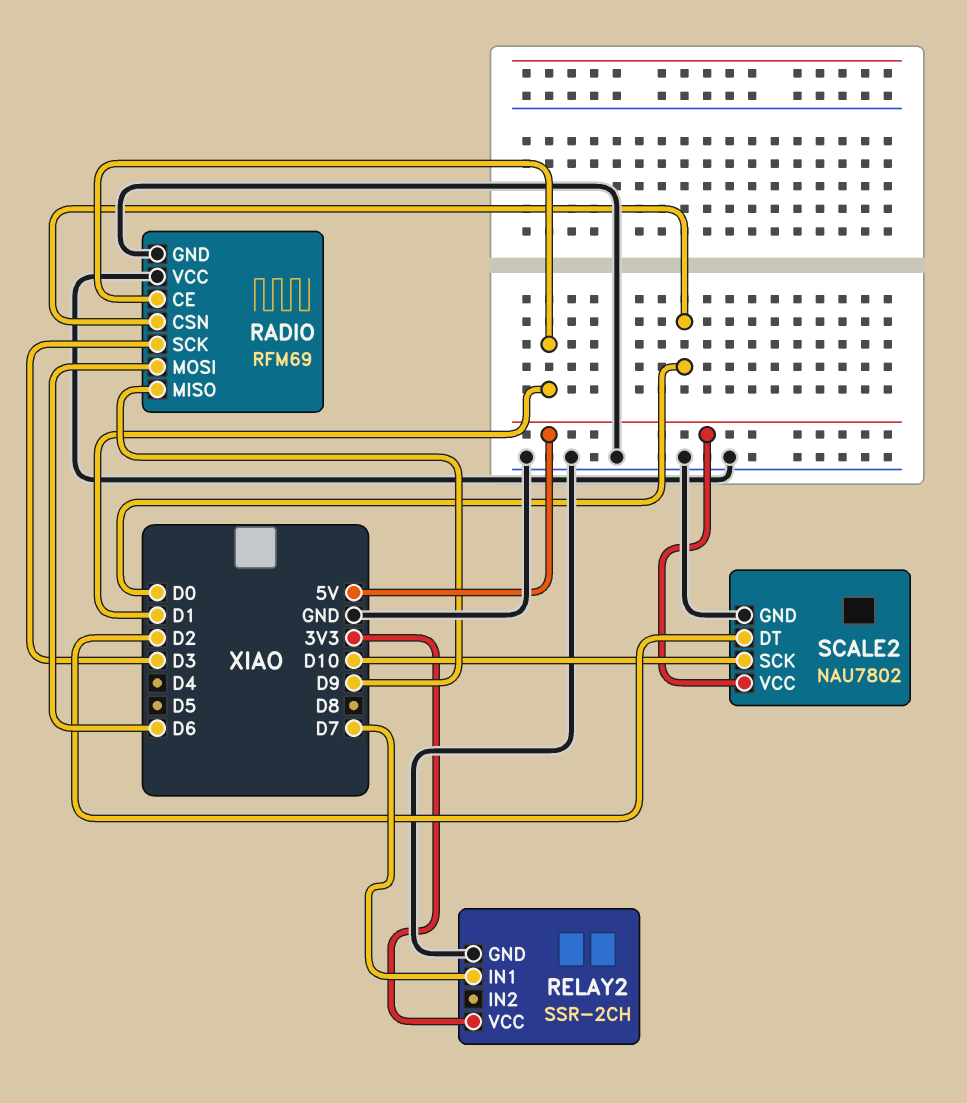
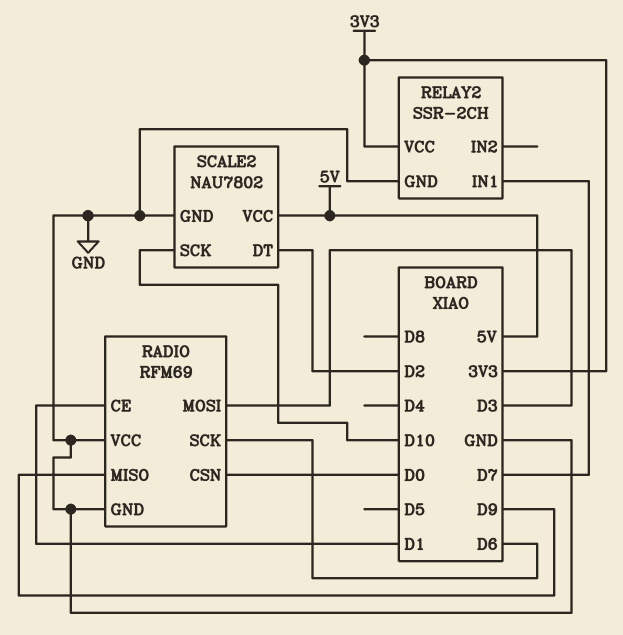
RADIO pin MOSI: D6 -> D3
RADIO pin SCK: D3 -> D6

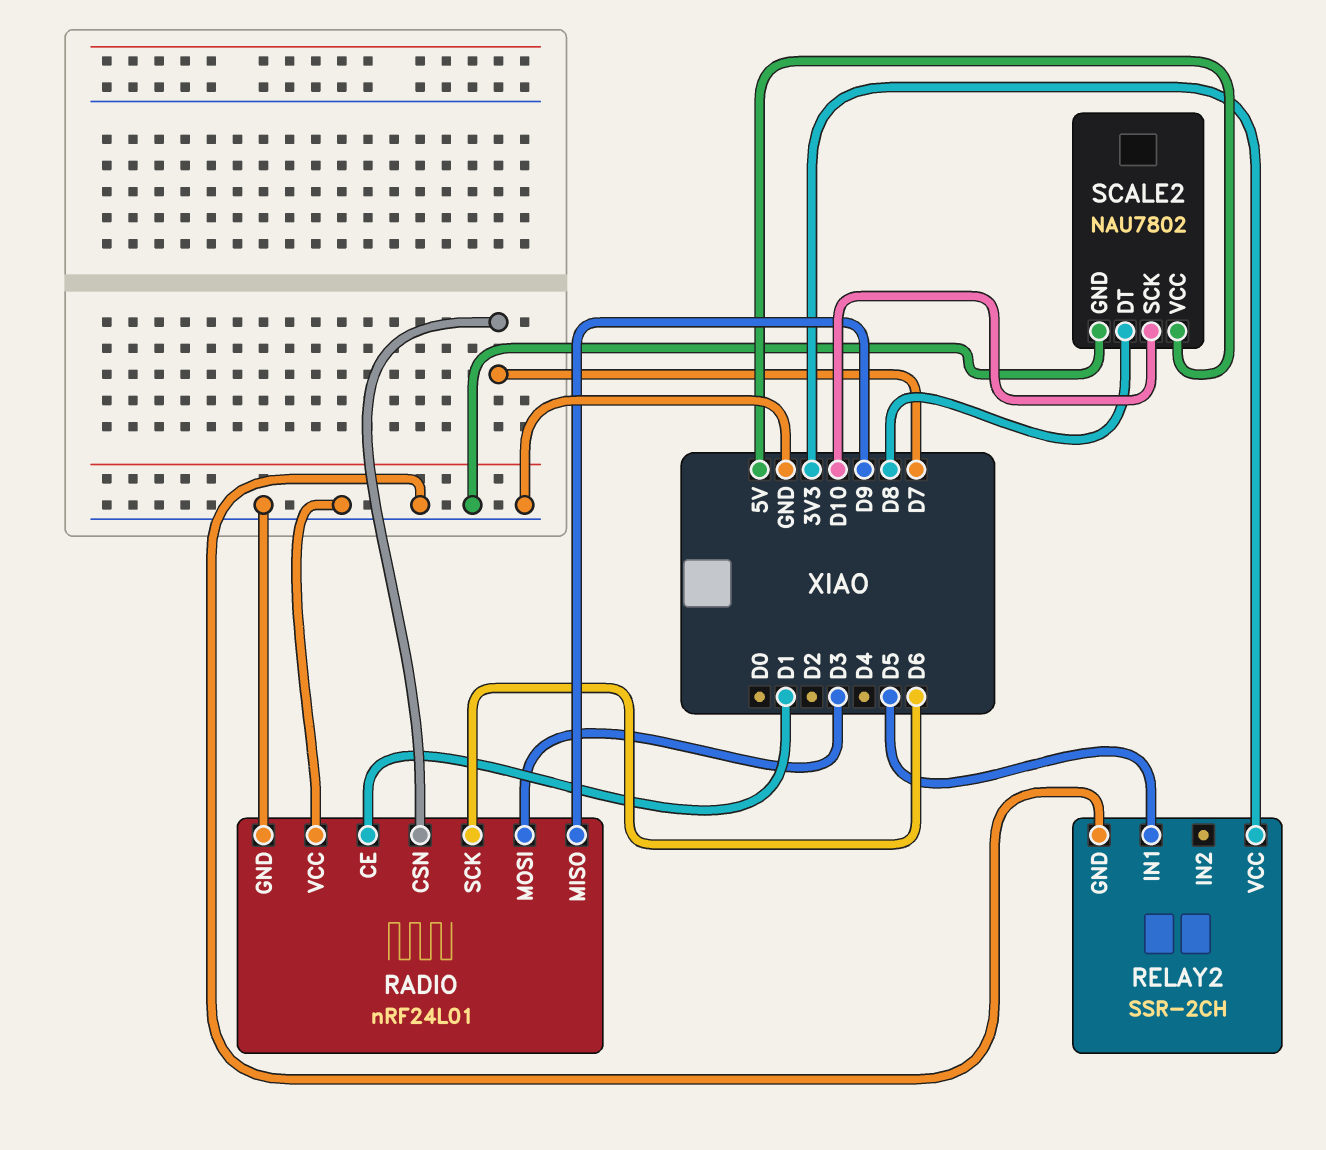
RADIO: RFM69 -> nRF24L01
RADIO pin CSN: D0 -> D7
RELAY2 pin IN1: D7 -> D5
SCALE2 pin DT: D2 -> D8

